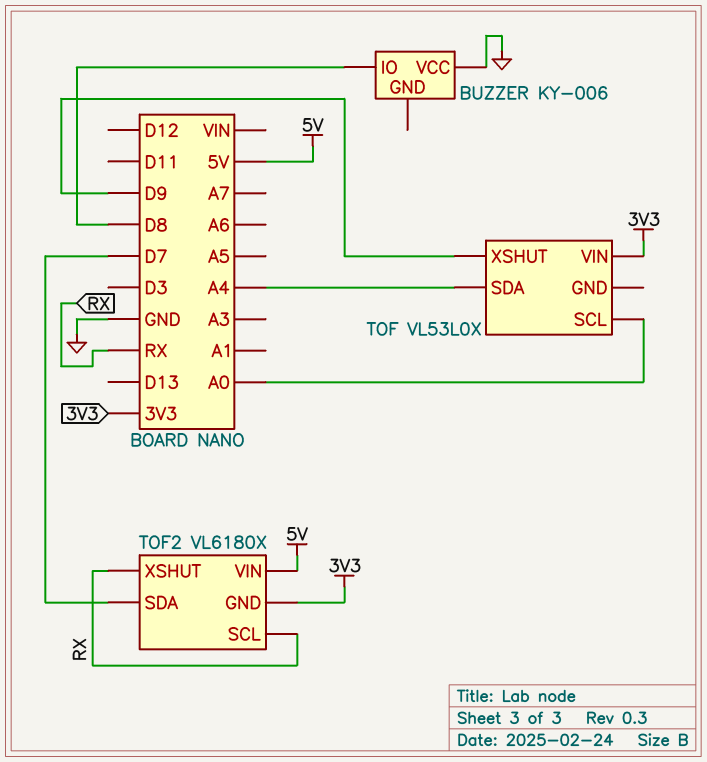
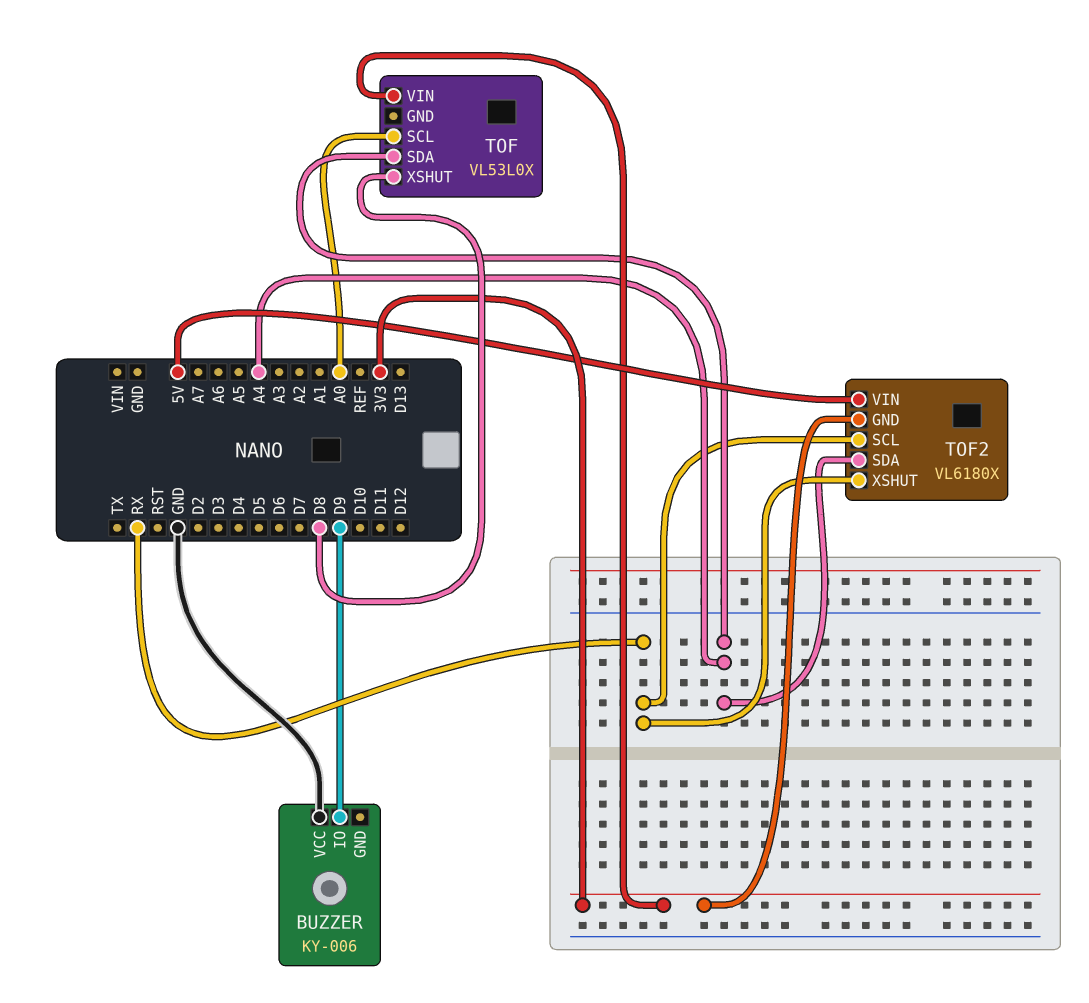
BUZZER pin IO: D8 -> D9
TOF pin XSHUT: D9 -> D8
TOF2 pin SDA: D7 -> A4

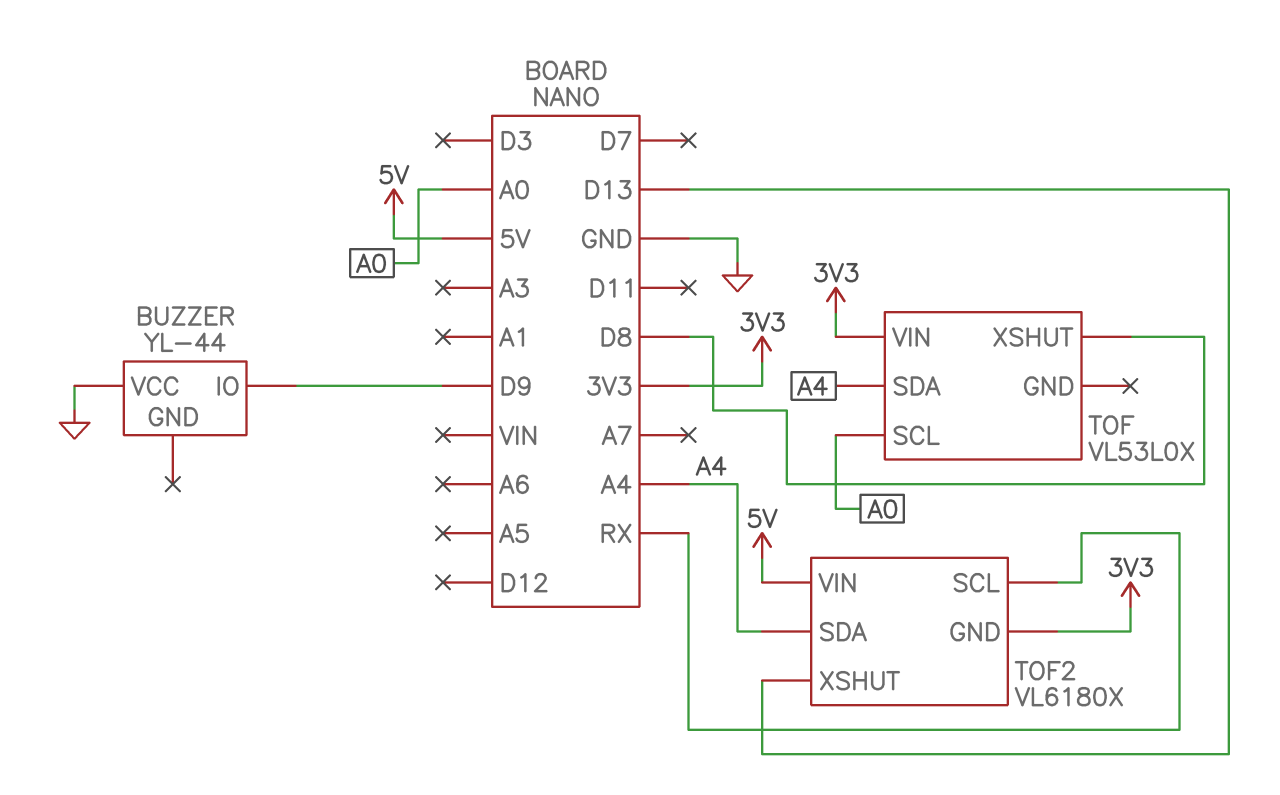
BUZZER: KY-006 -> YL-44
TOF2 pin XSHUT: RX -> D13

